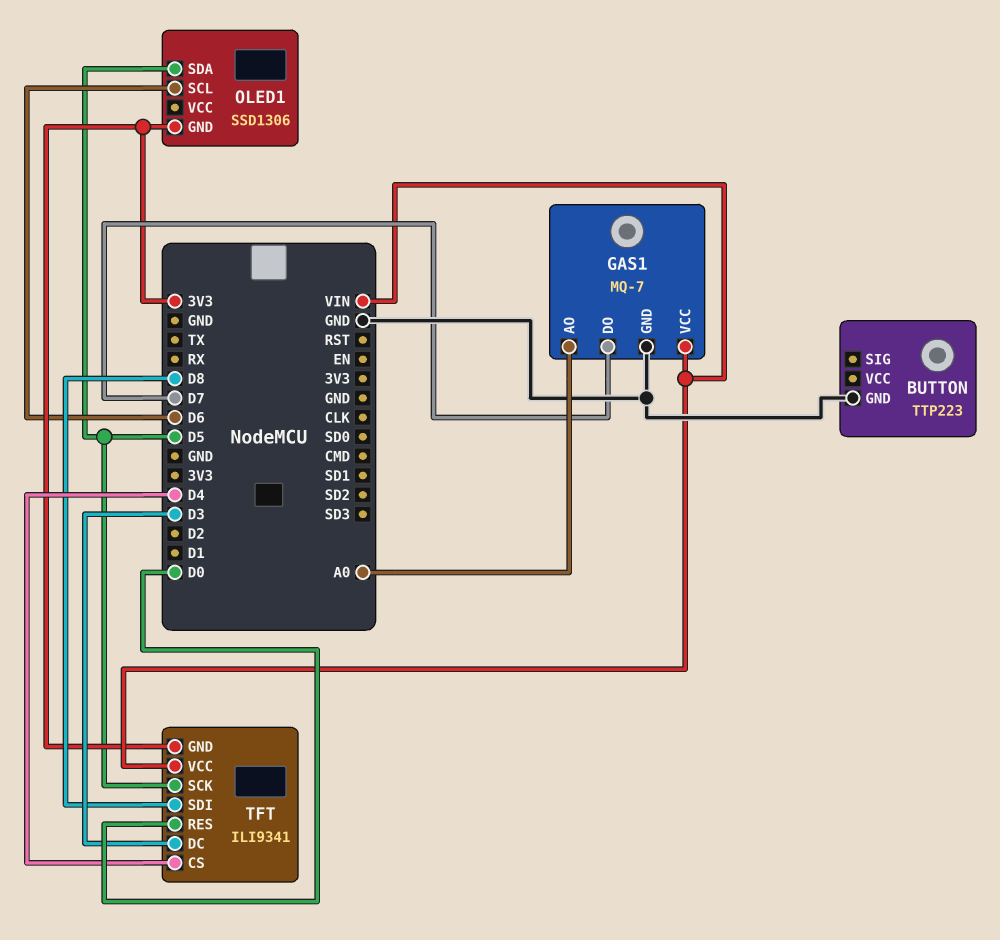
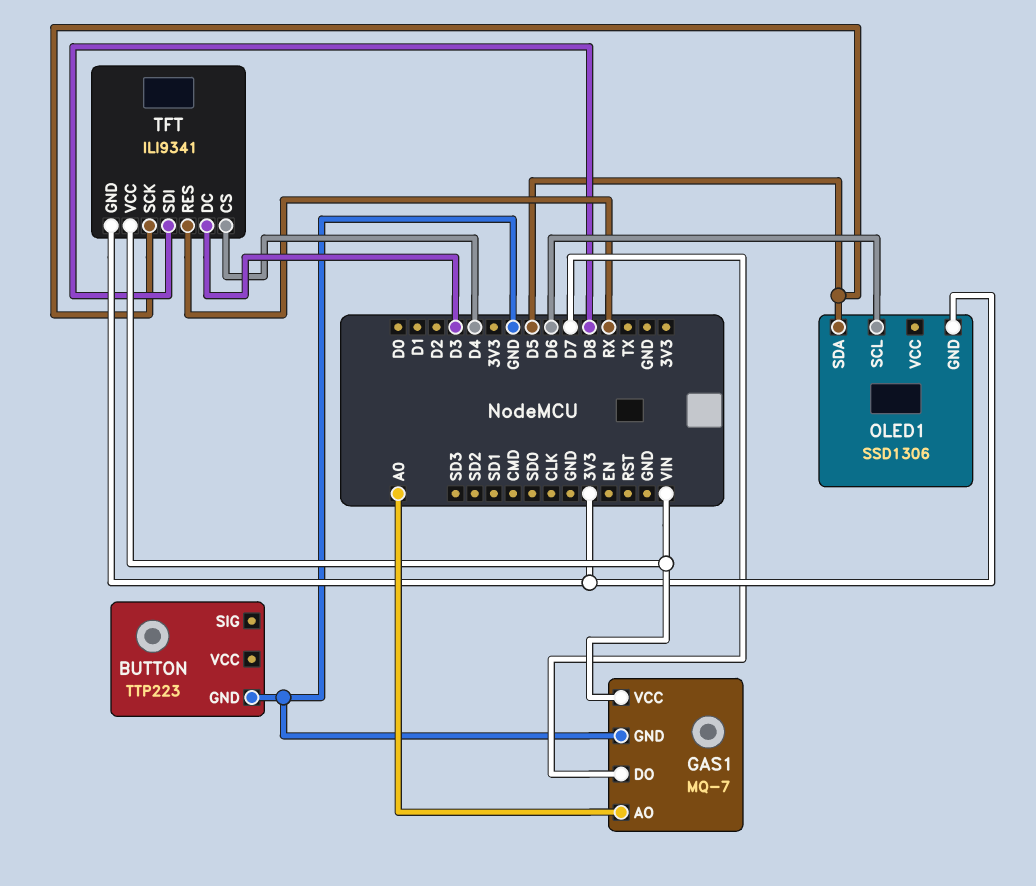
TFT pin RES: D0 -> RX

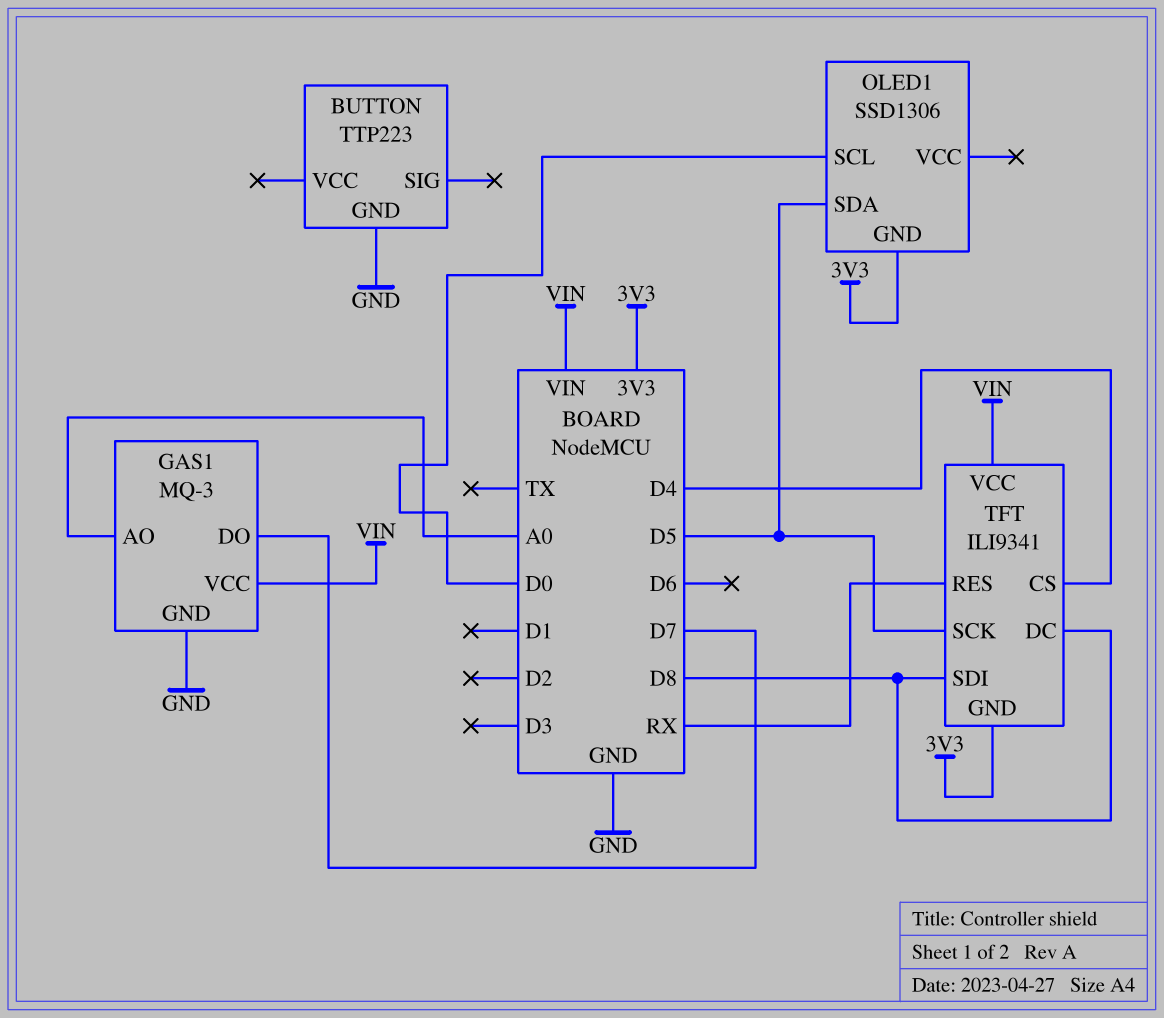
GAS1: MQ-7 -> MQ-3
OLED1 pin SCL: D6 -> D0
TFT pin DC: D3 -> D8

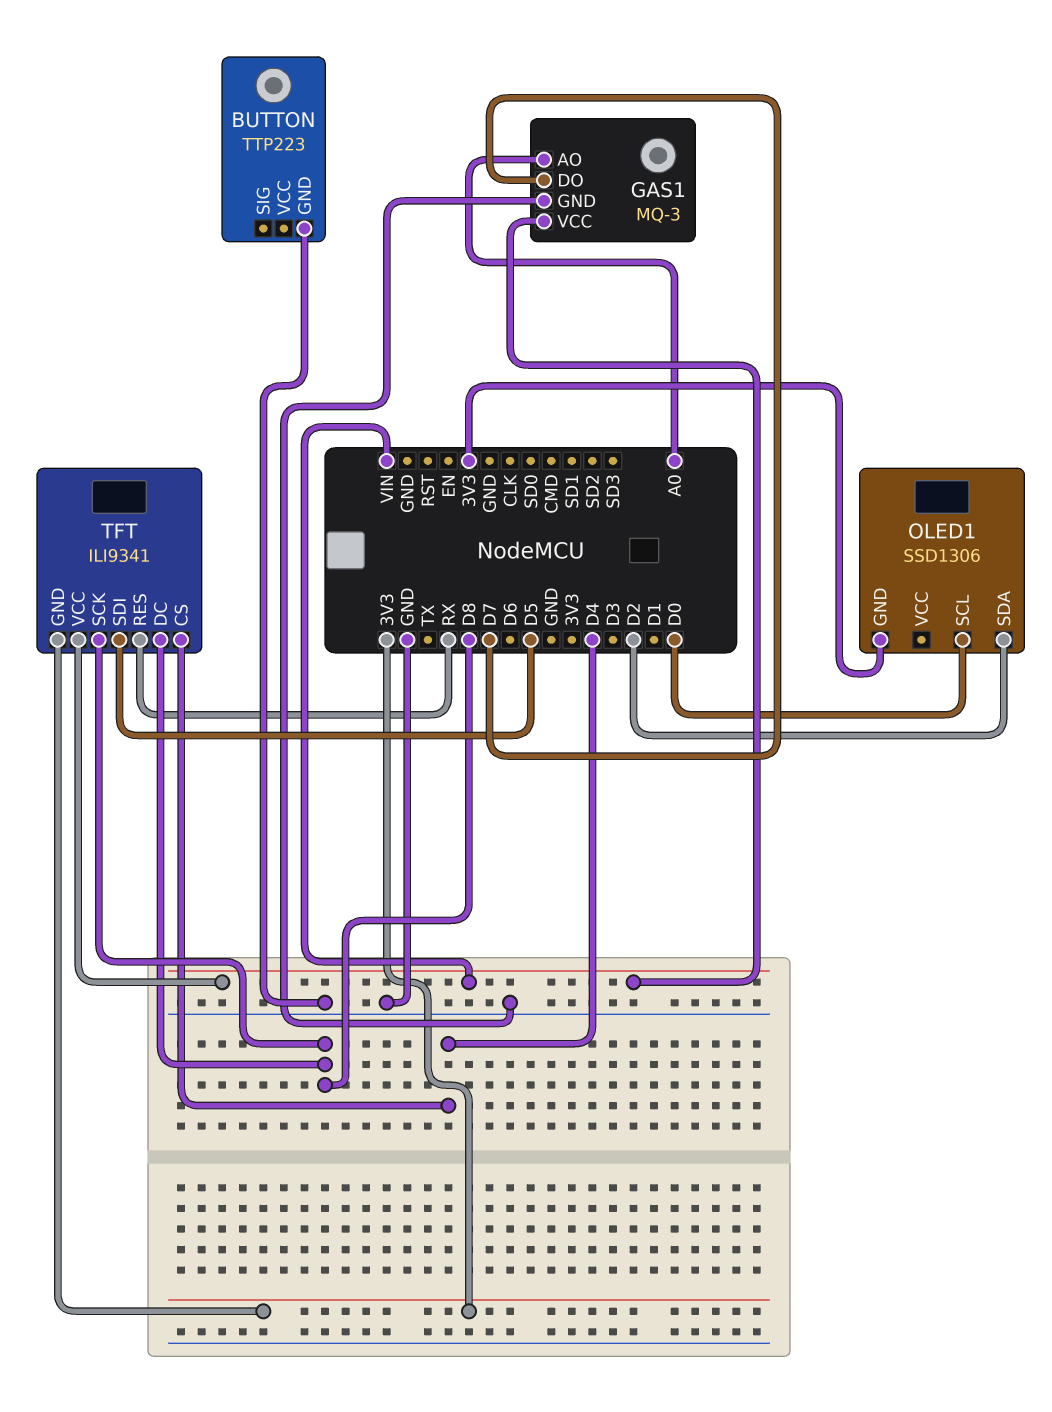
OLED1 pin SDA: D5 -> D2
TFT pin SCK: D5 -> D8
TFT pin SDI: D8 -> D5

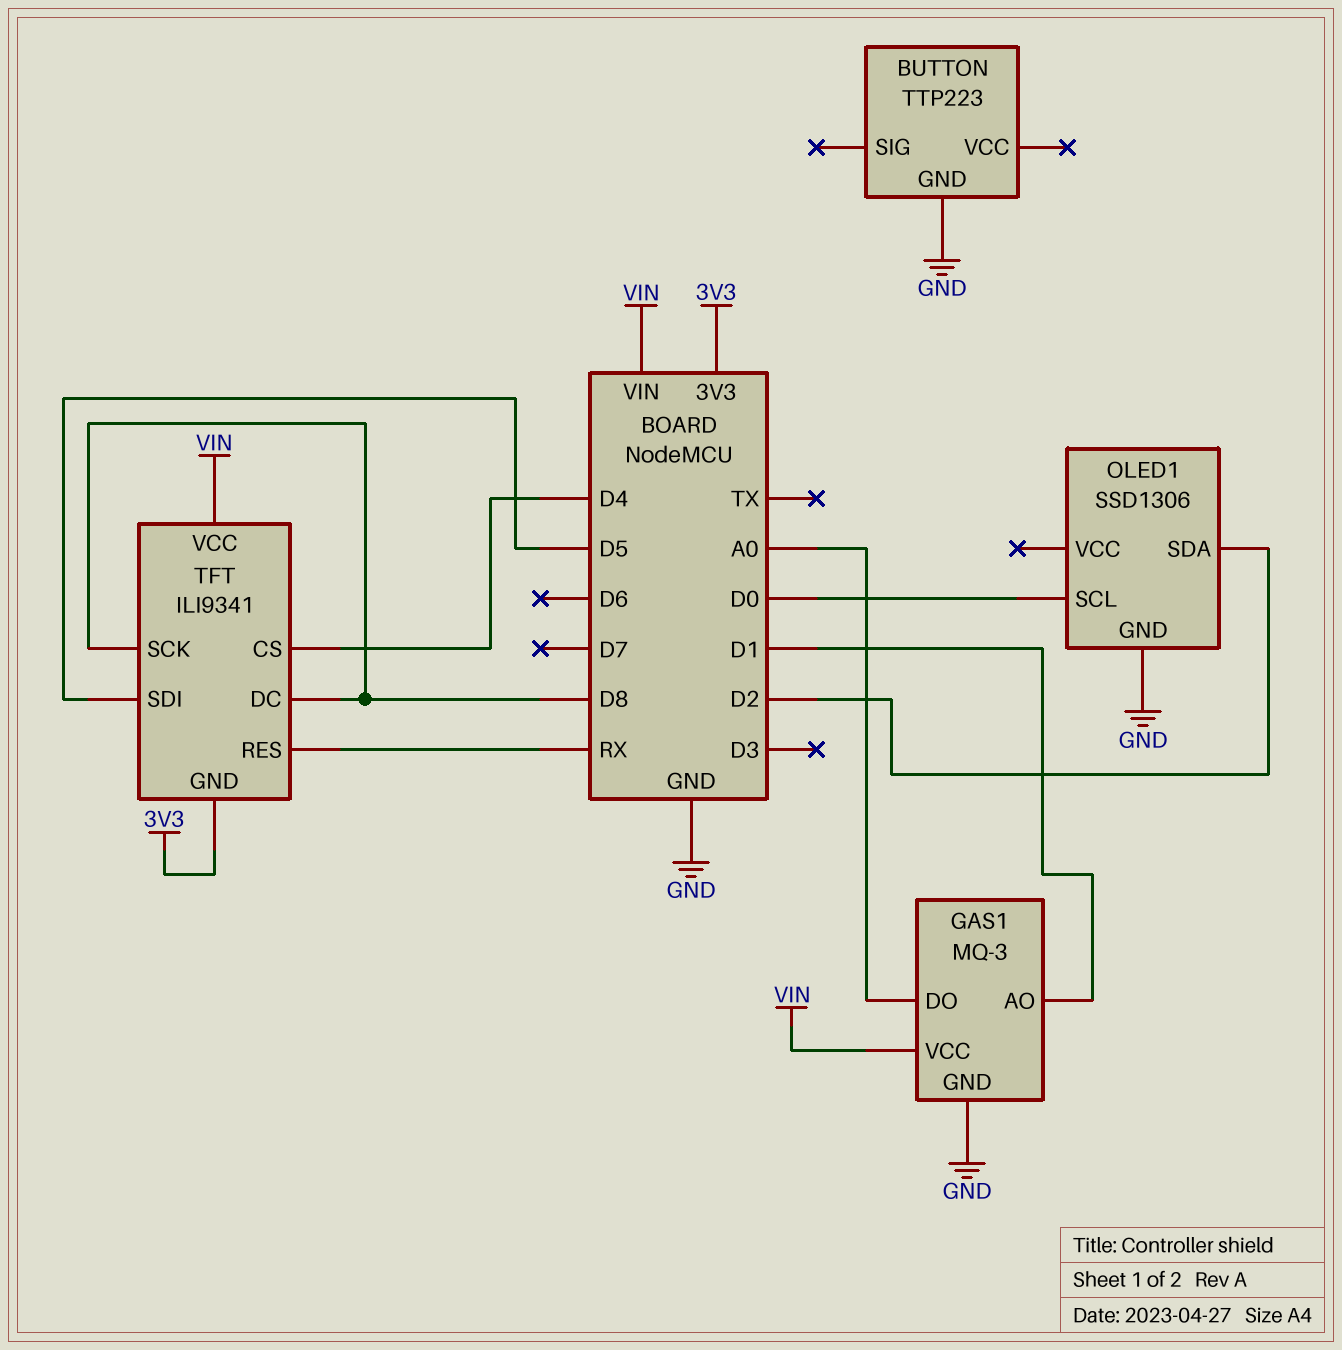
GAS1 pin AO: A0 -> D1
GAS1 pin DO: D7 -> A0
OLED1 pin GND: 3V3 -> GND

